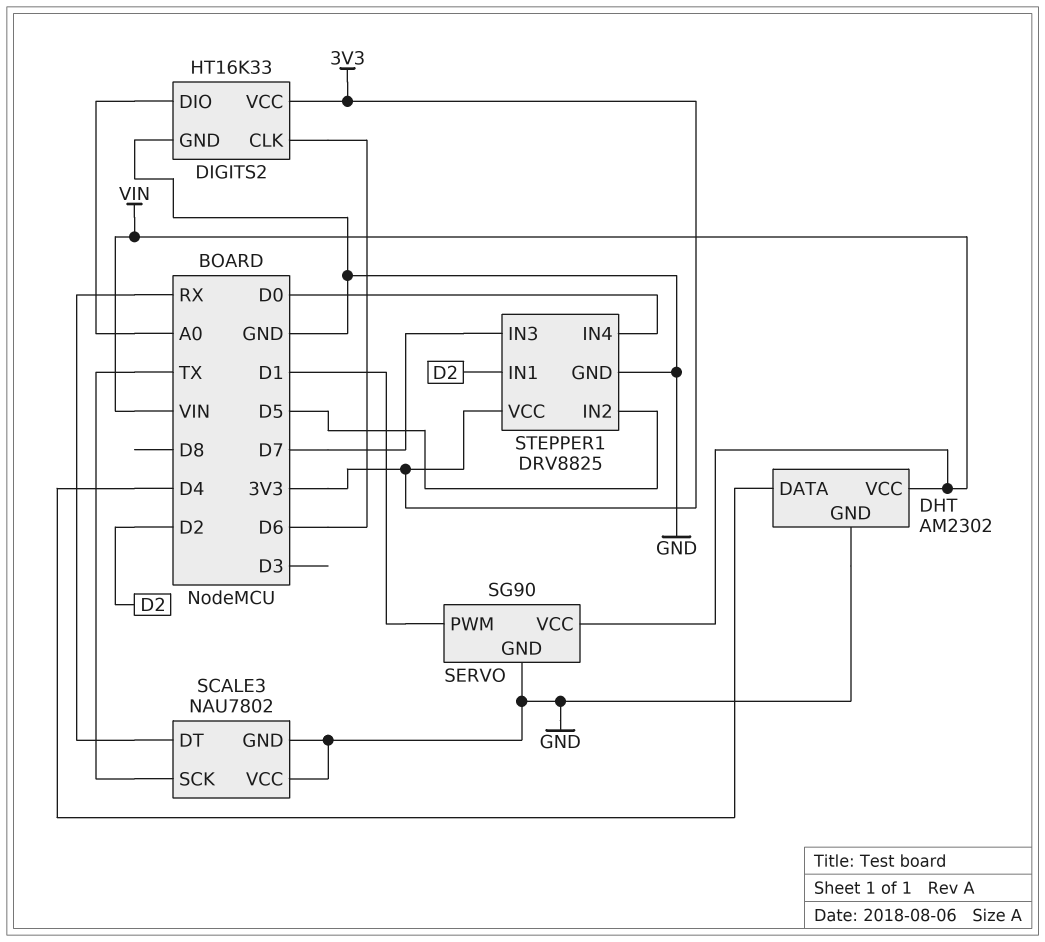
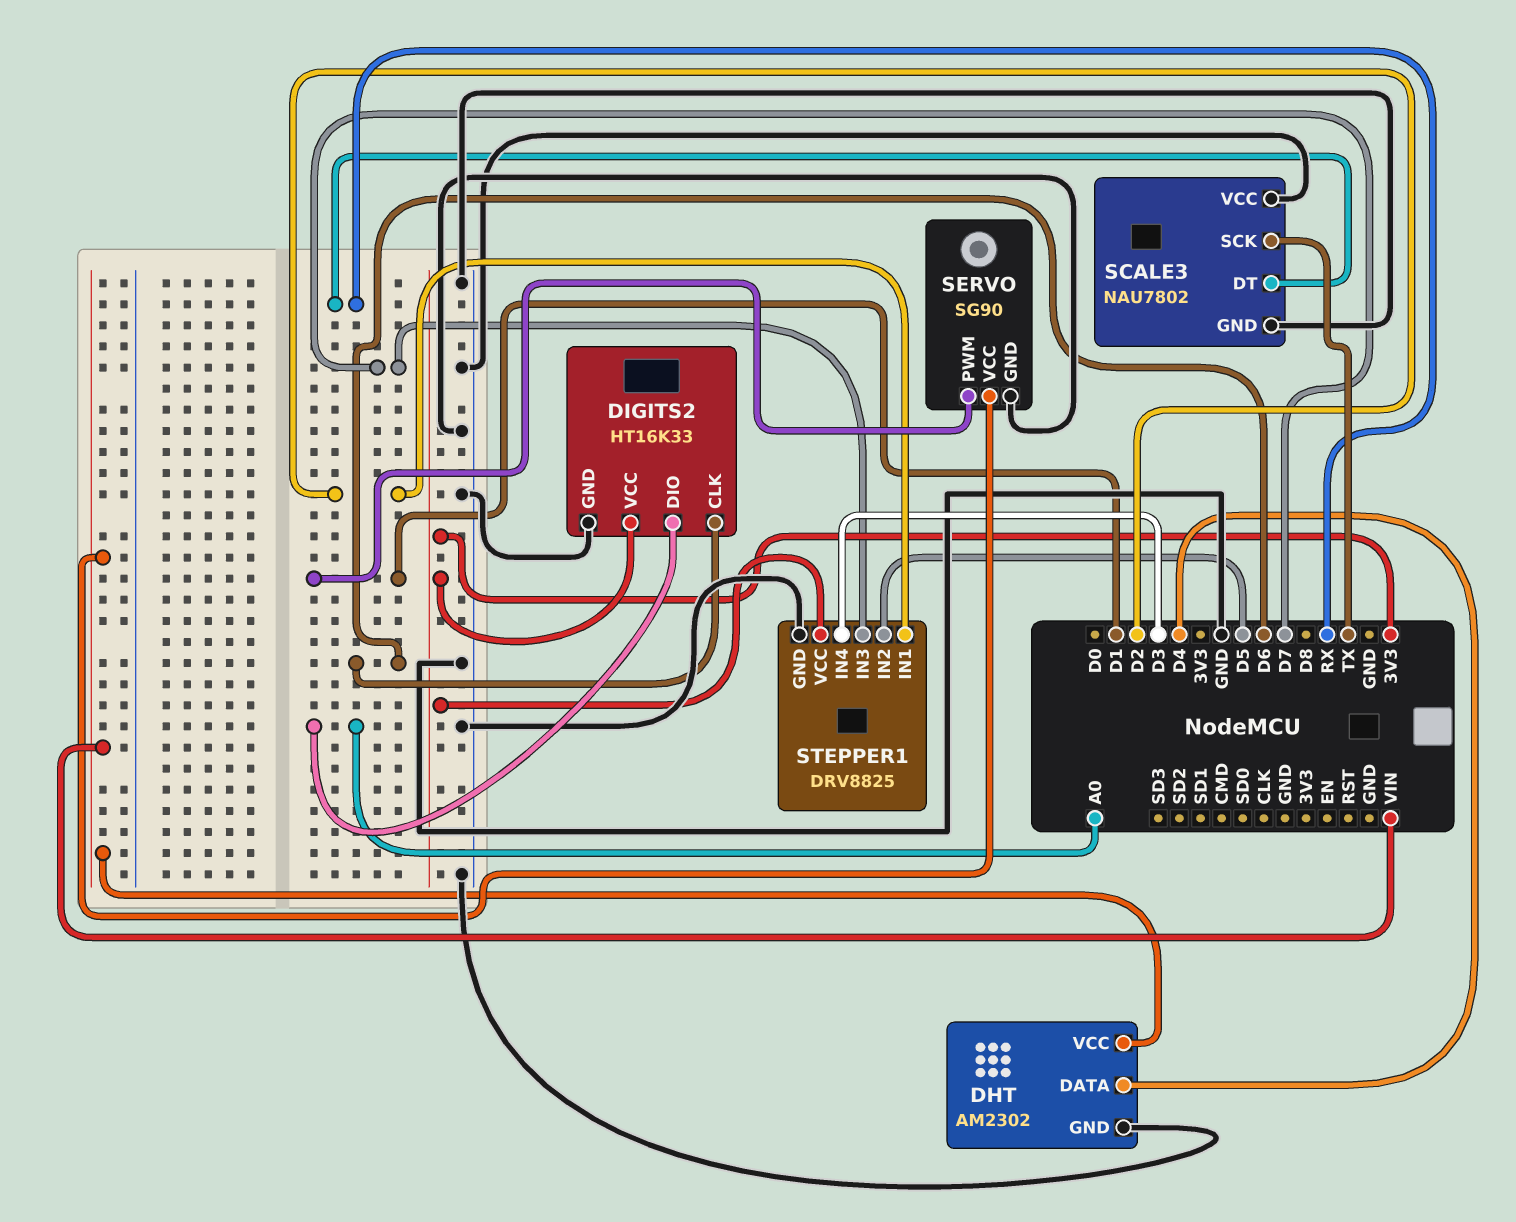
STEPPER1 pin IN4: D0 -> D3

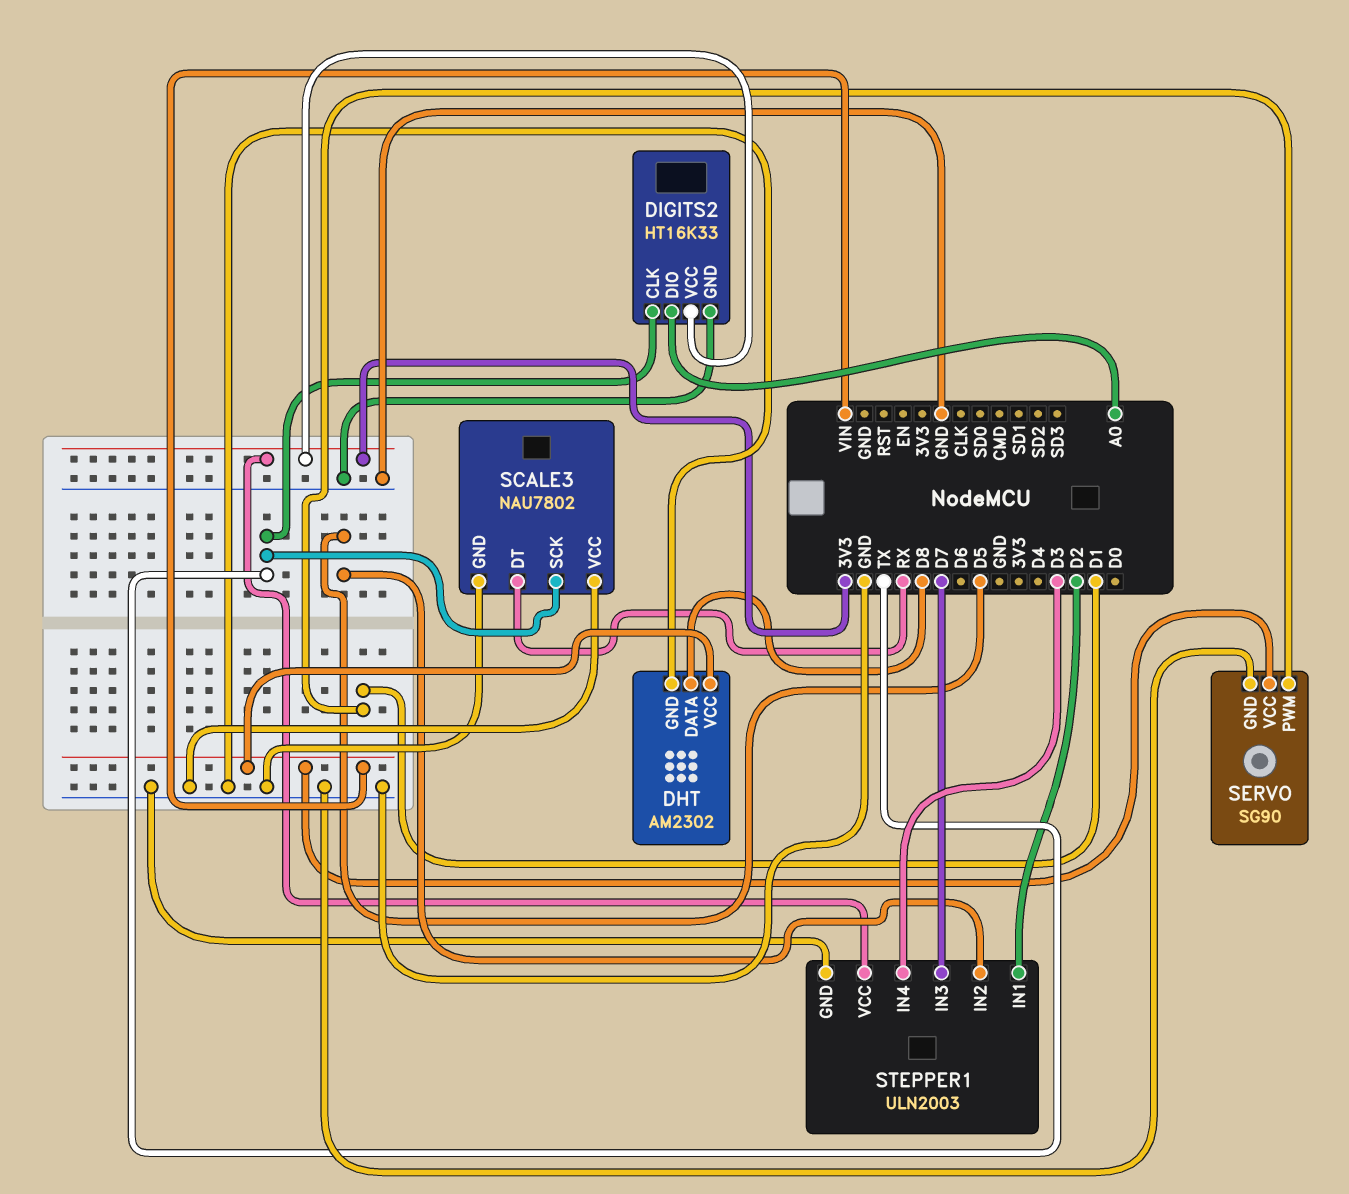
DHT pin DATA: D4 -> D8
DIGITS2 pin CLK: D6 -> TX
STEPPER1: DRV8825 -> ULN2003

